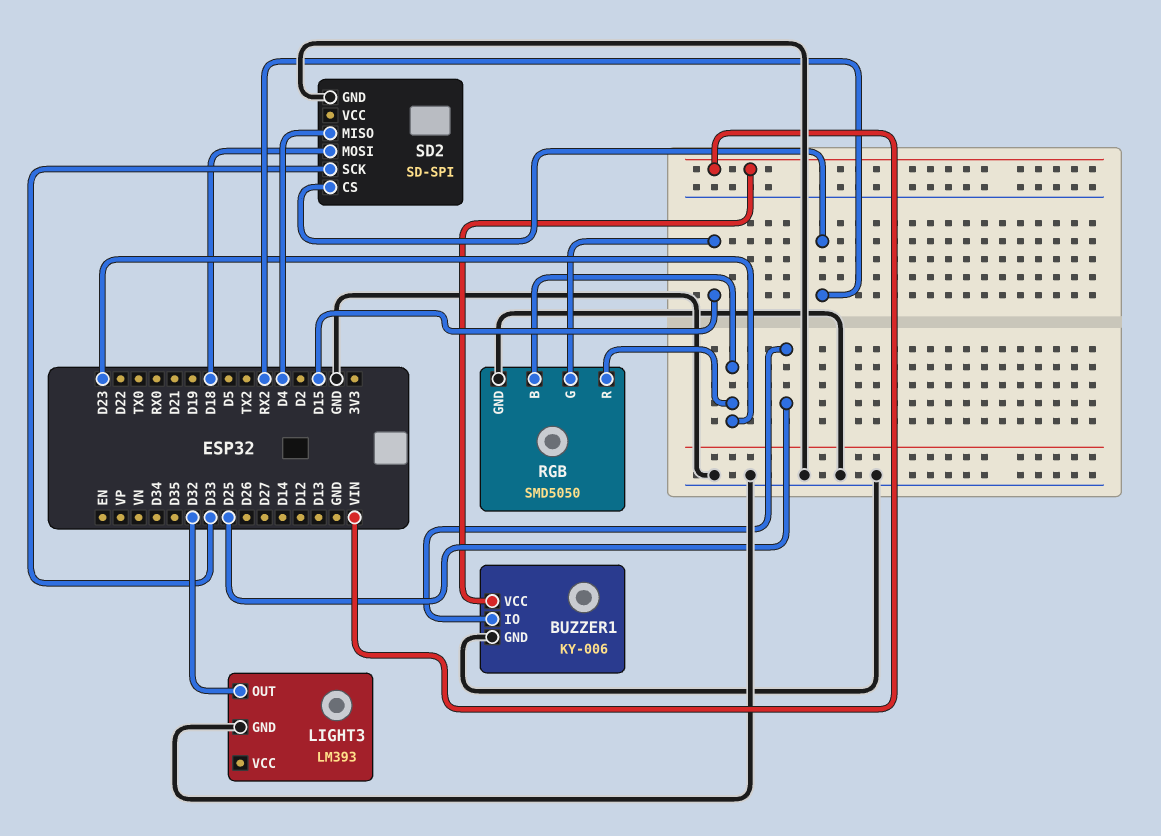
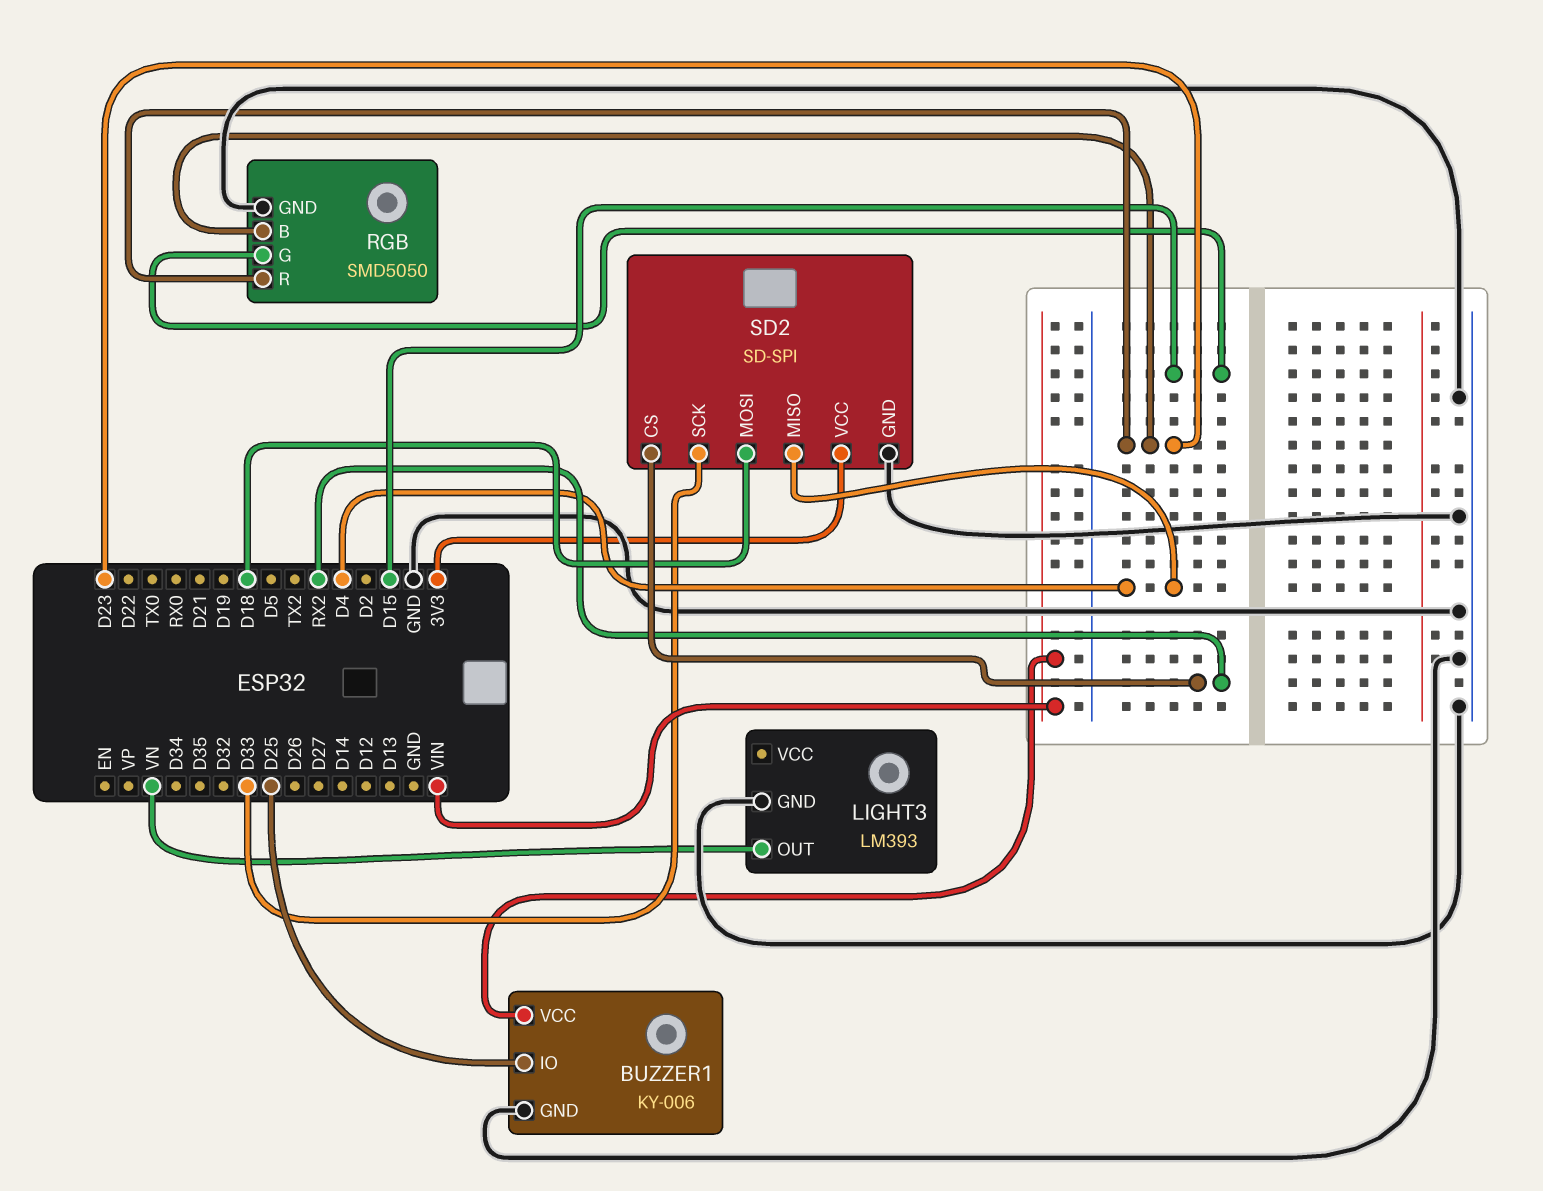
LIGHT3 pin OUT: D32 -> VN
SD2 pin VCC: none -> 3V3

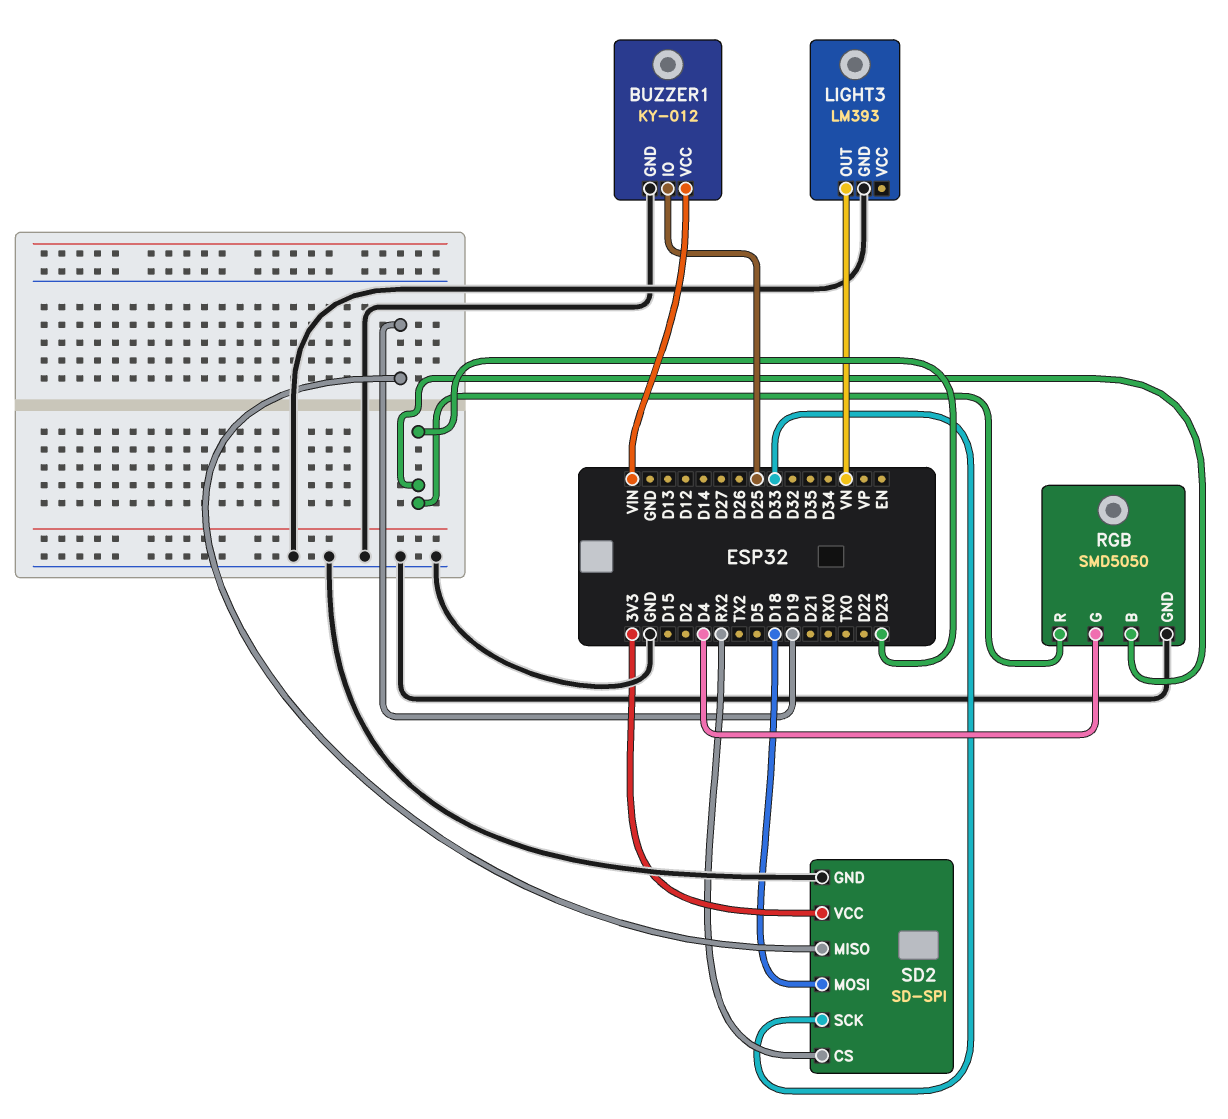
BUZZER1: KY-006 -> KY-012
RGB pin G: D15 -> D4
SD2 pin MISO: D4 -> D19

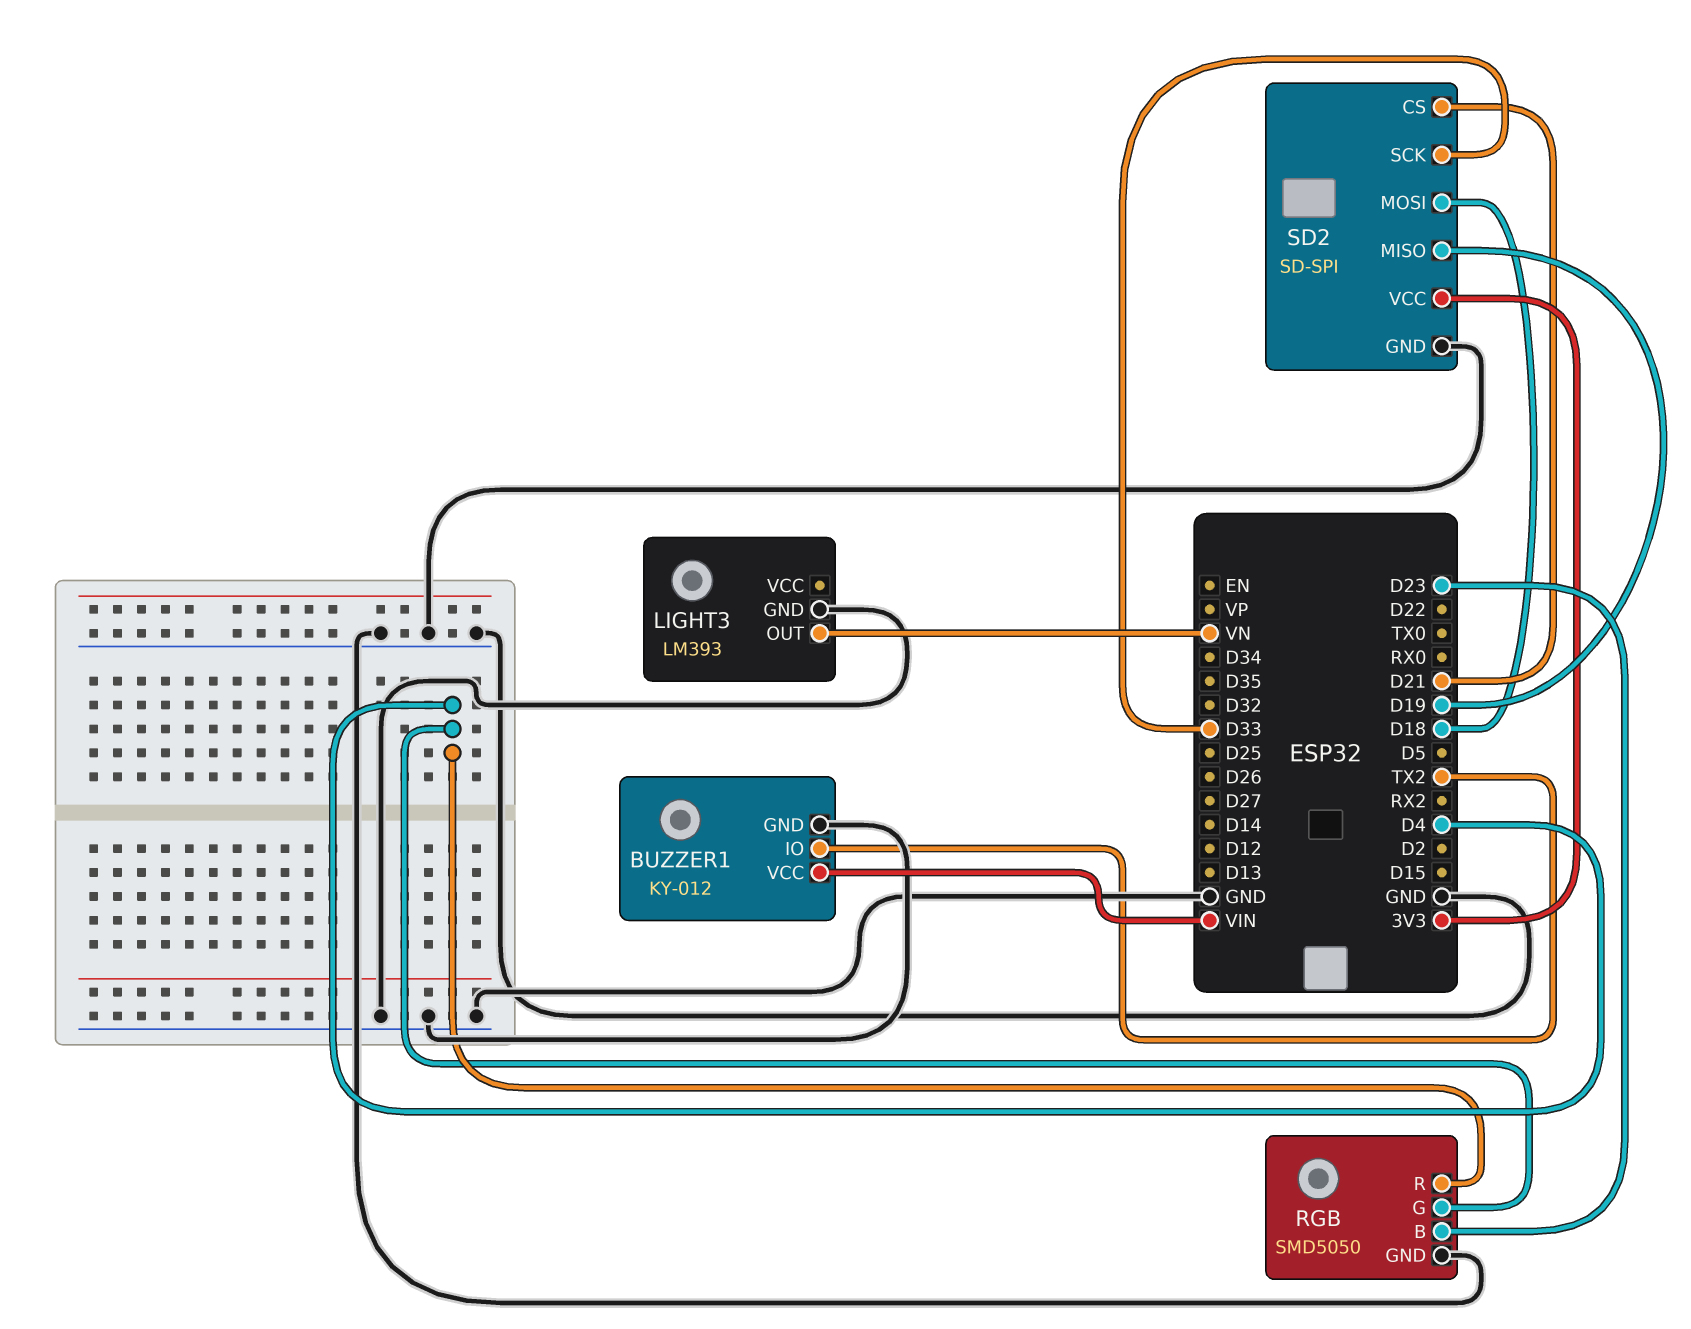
BUZZER1 pin IO: D25 -> TX2
RGB pin R: D23 -> D4
SD2 pin CS: RX2 -> D21

